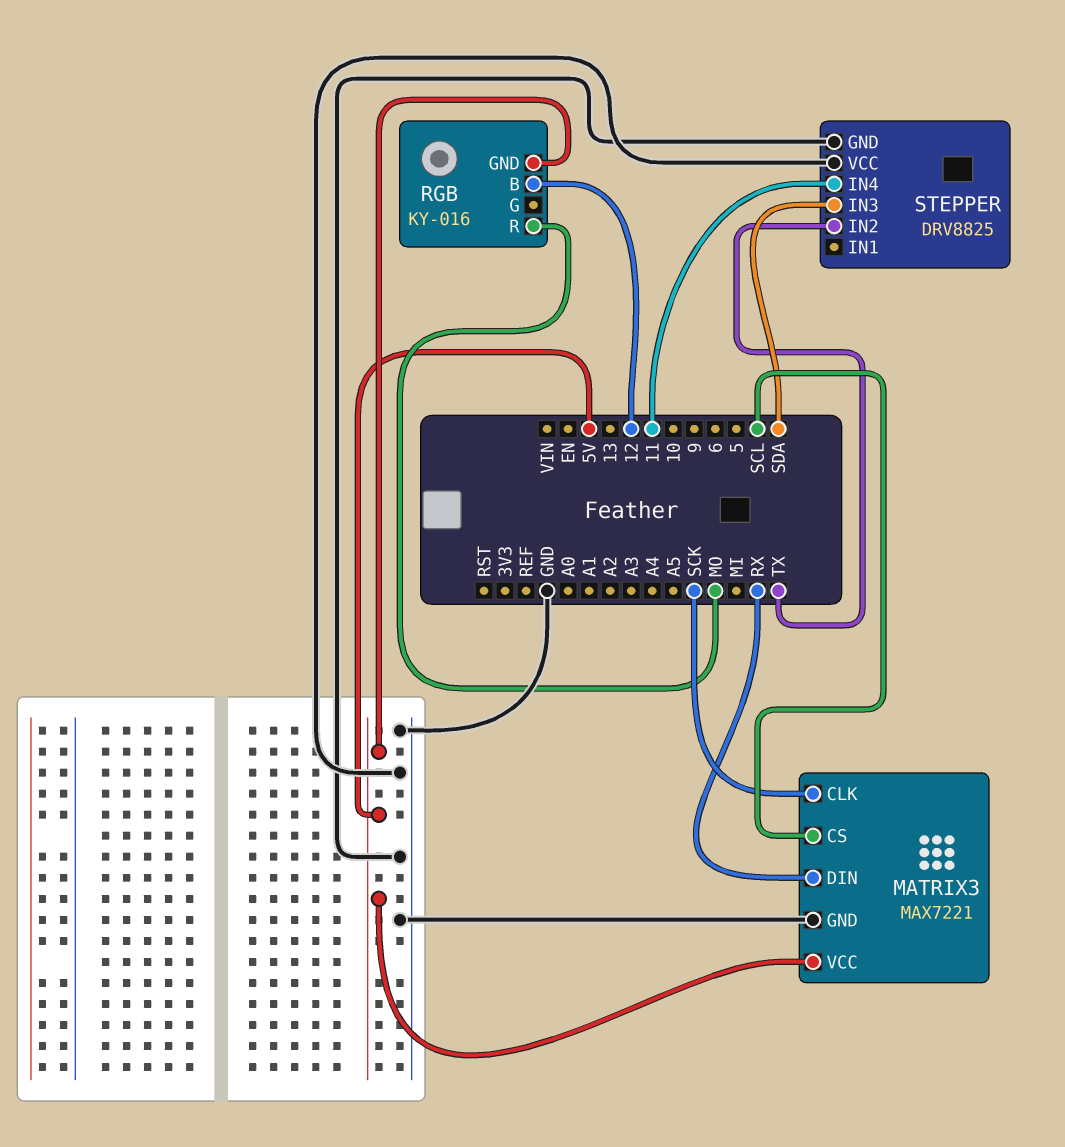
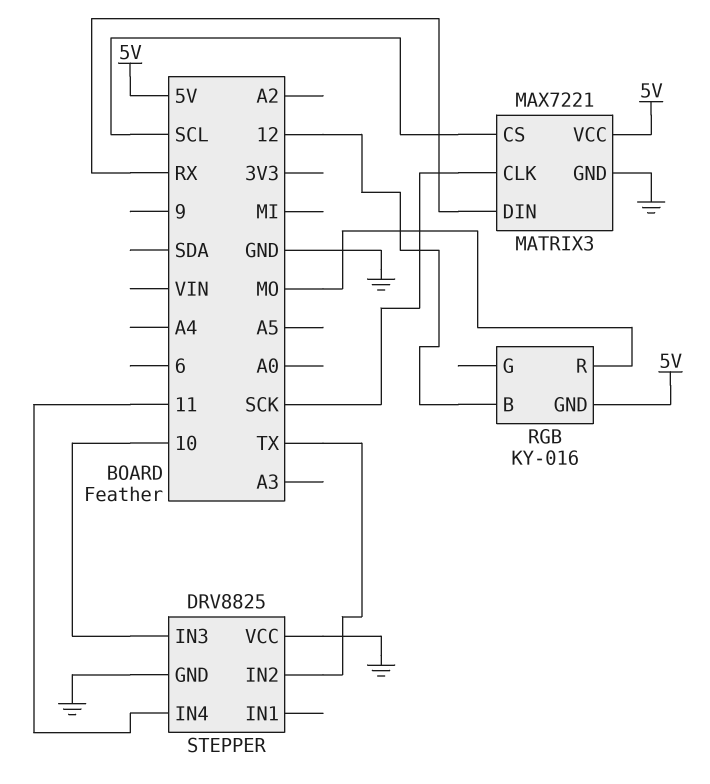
STEPPER pin IN3: SDA -> 10

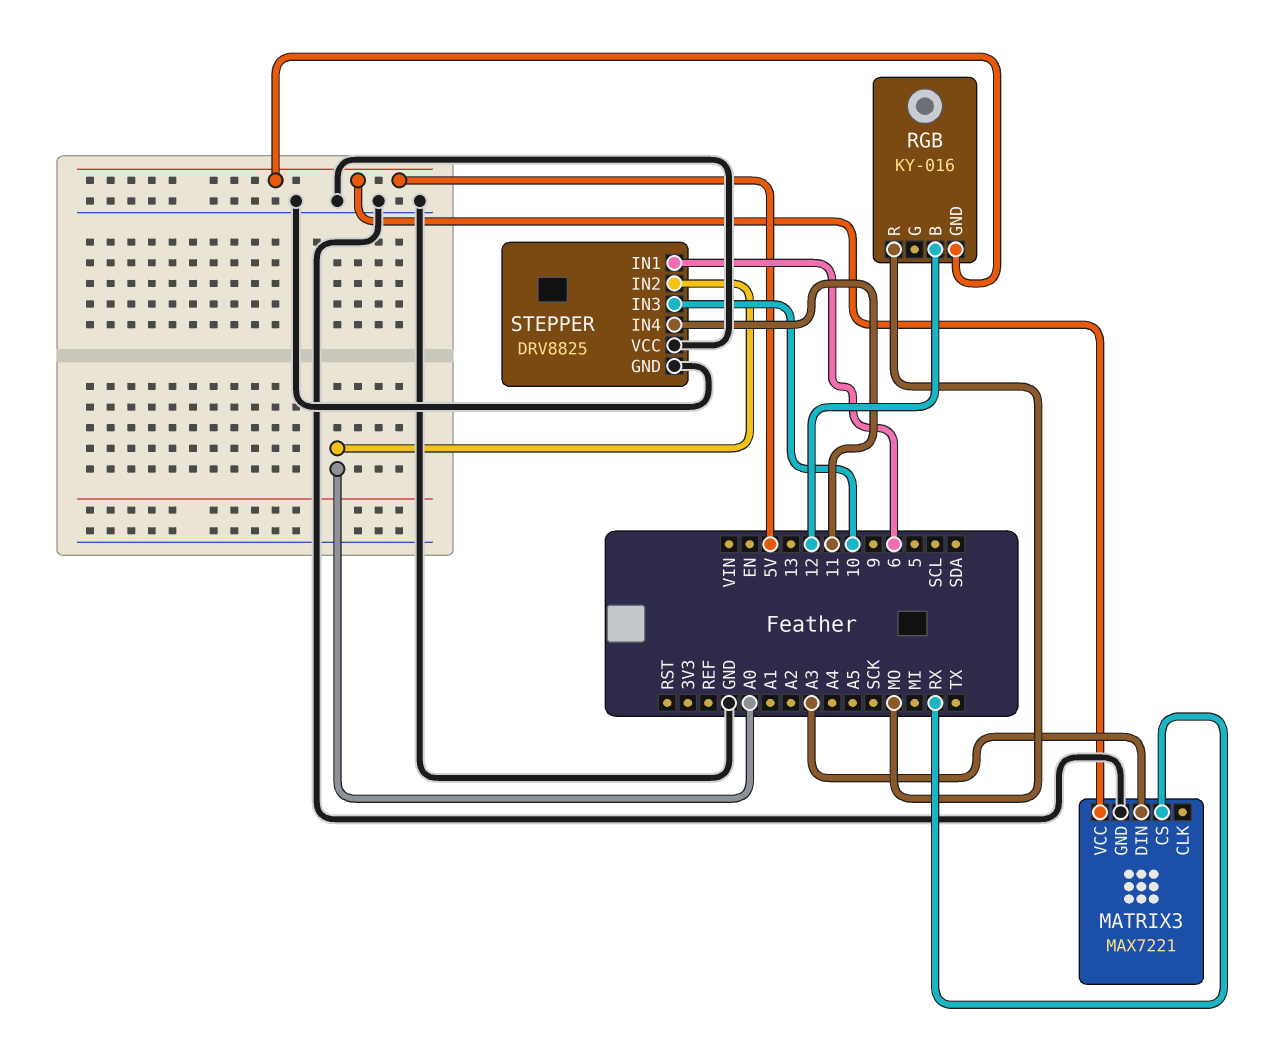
MATRIX3 pin CLK: SCK -> none
MATRIX3 pin CS: SCL -> RX
MATRIX3 pin DIN: RX -> A3
STEPPER pin IN1: none -> 6
STEPPER pin IN2: TX -> A0

